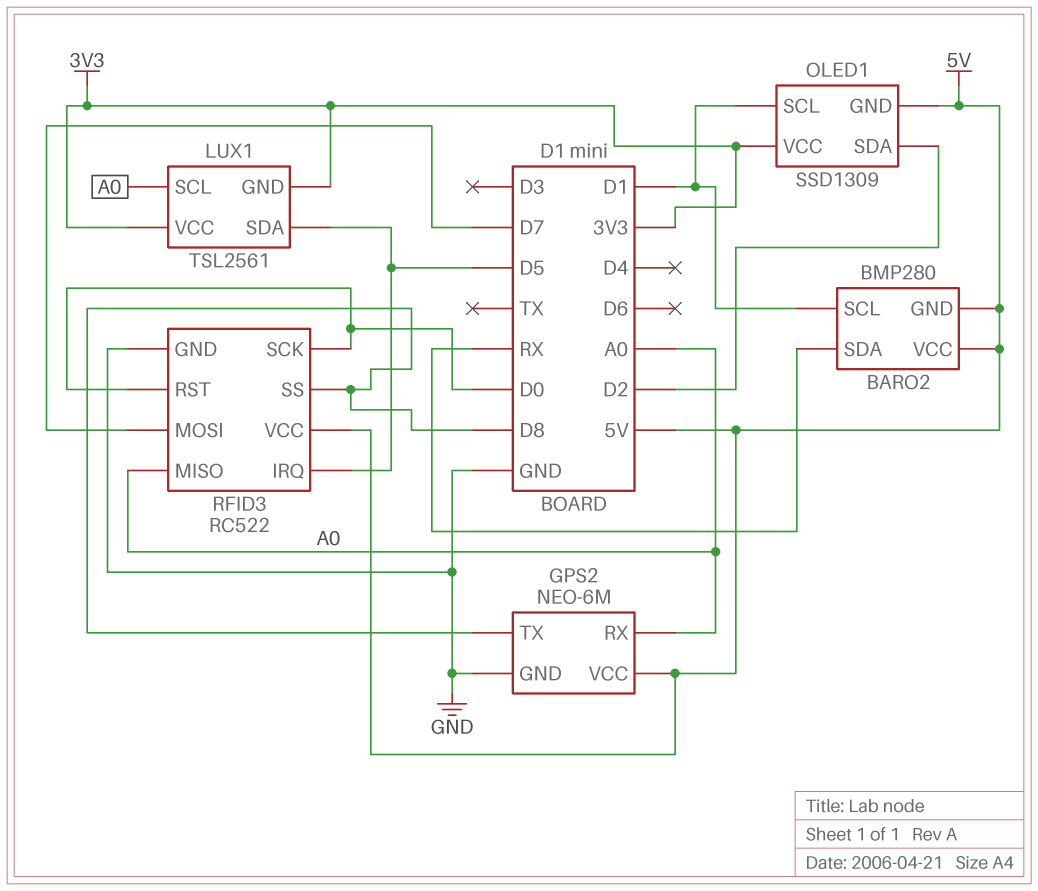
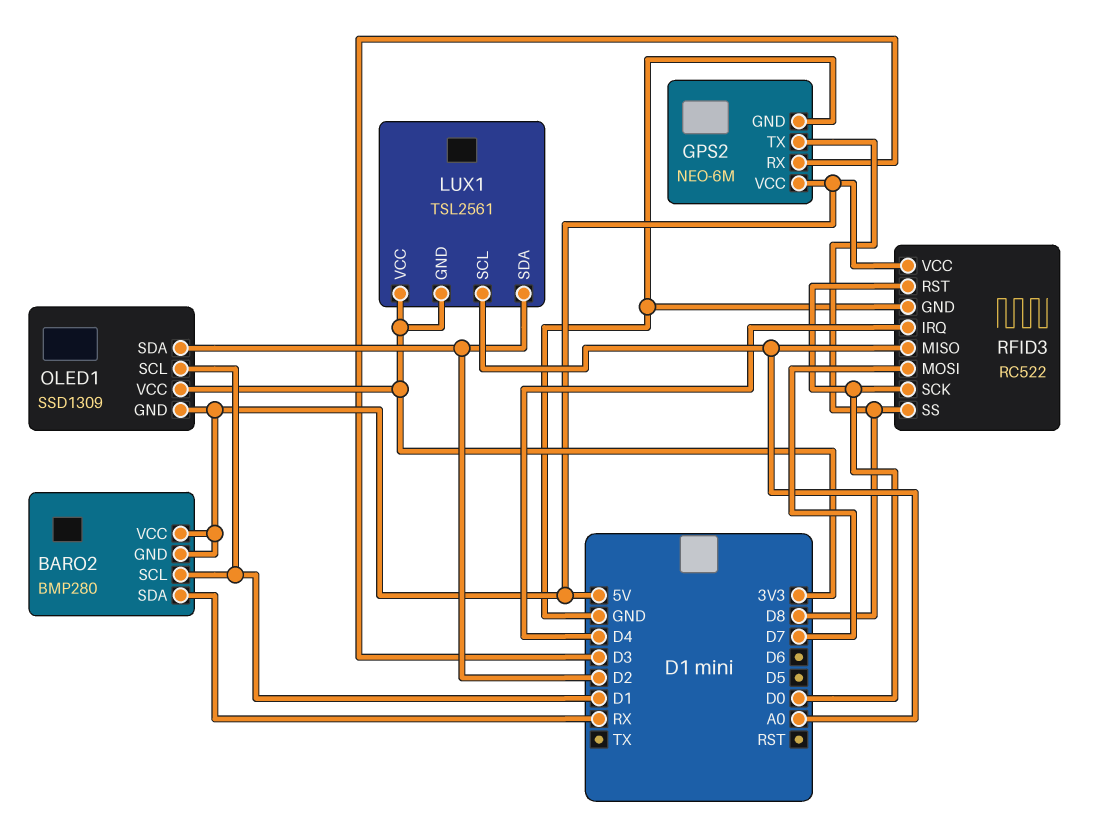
GPS2 pin RX: A0 -> D3
LUX1 pin SDA: D5 -> D2
RFID3 pin IRQ: D5 -> D4

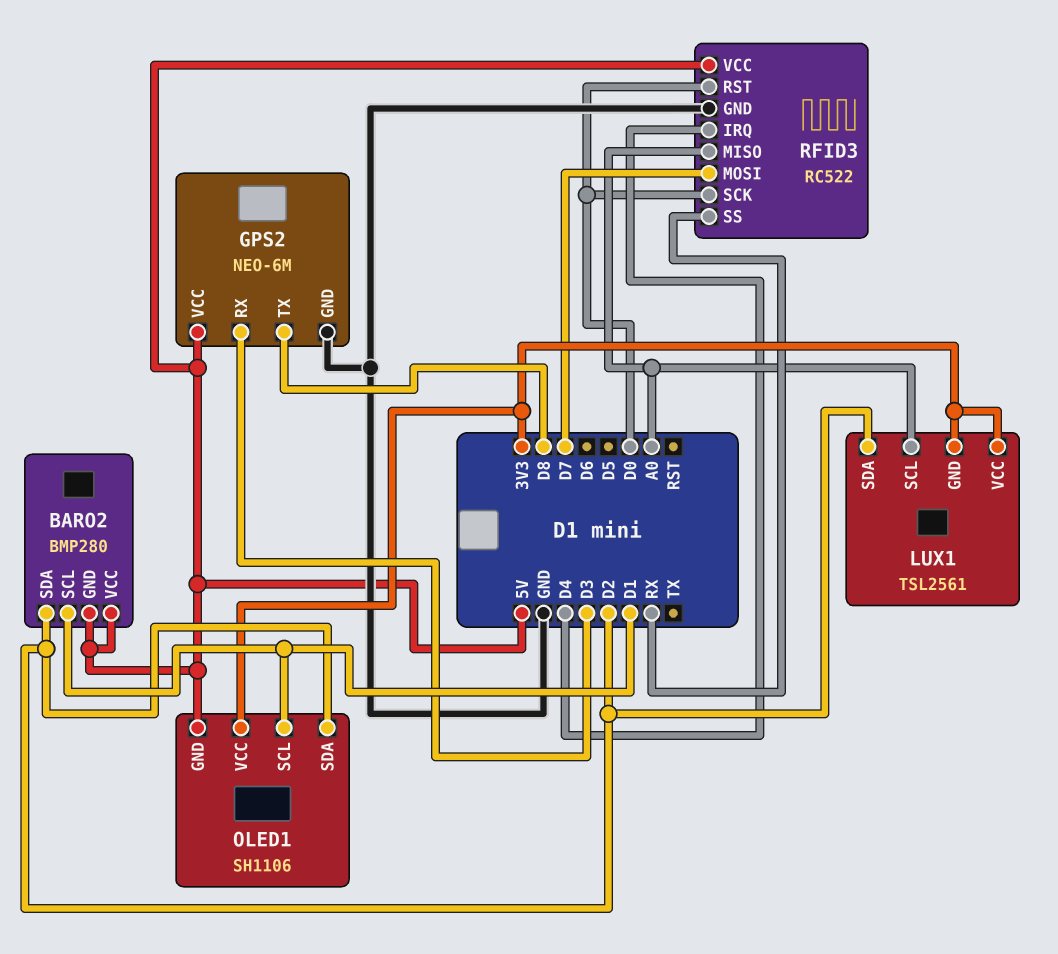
BARO2 pin SDA: RX -> D2
OLED1: SSD1309 -> SH1106
RFID3 pin SS: D8 -> RX

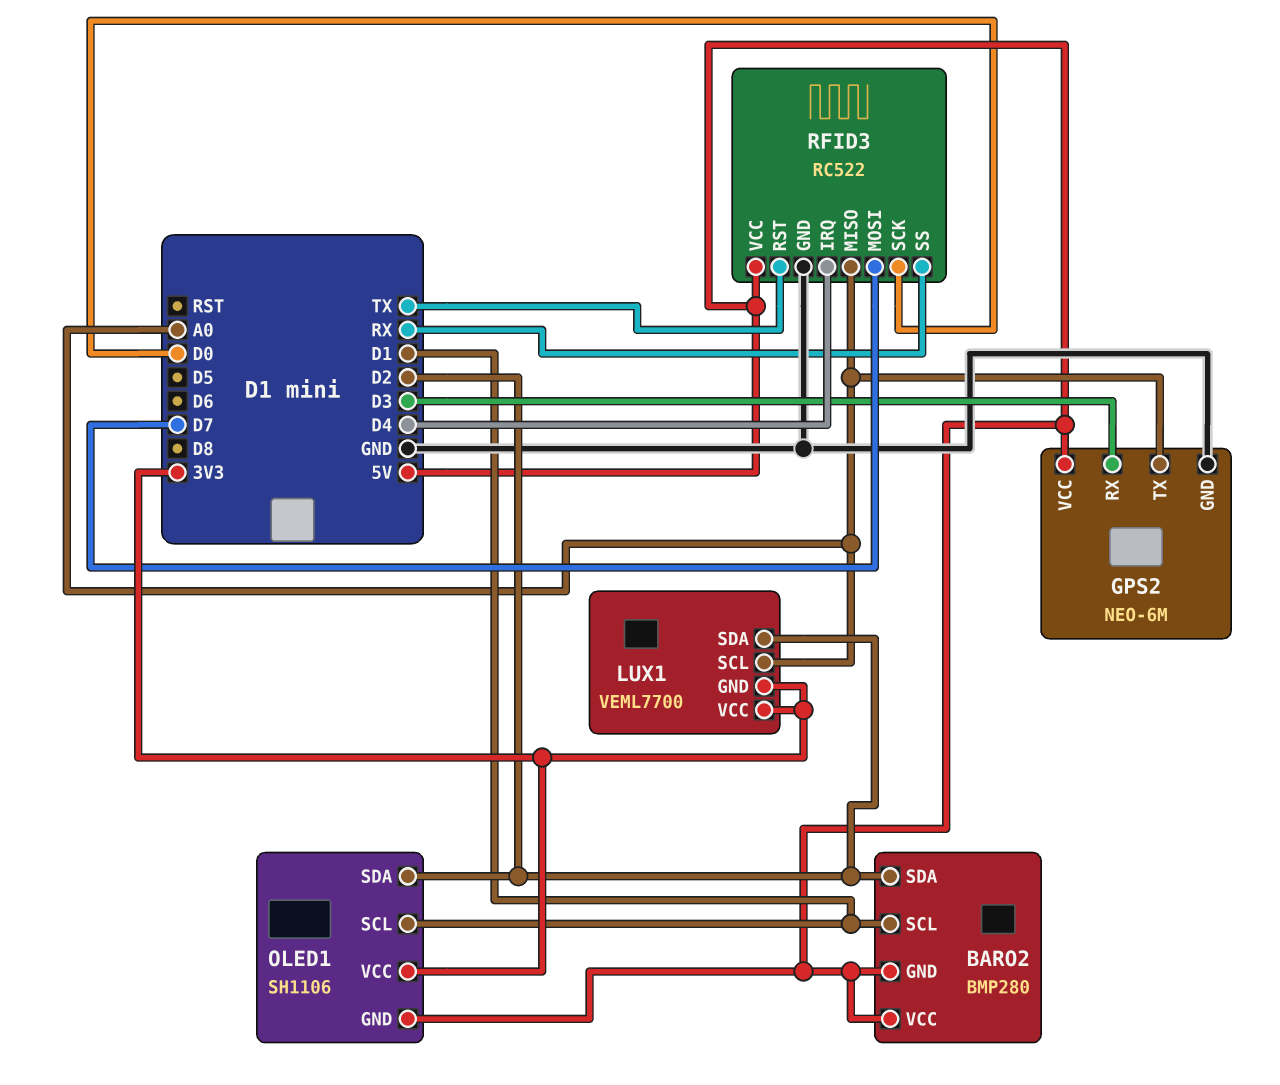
GPS2 pin TX: D8 -> A0
LUX1: TSL2561 -> VEML7700
RFID3 pin RST: D0 -> TX

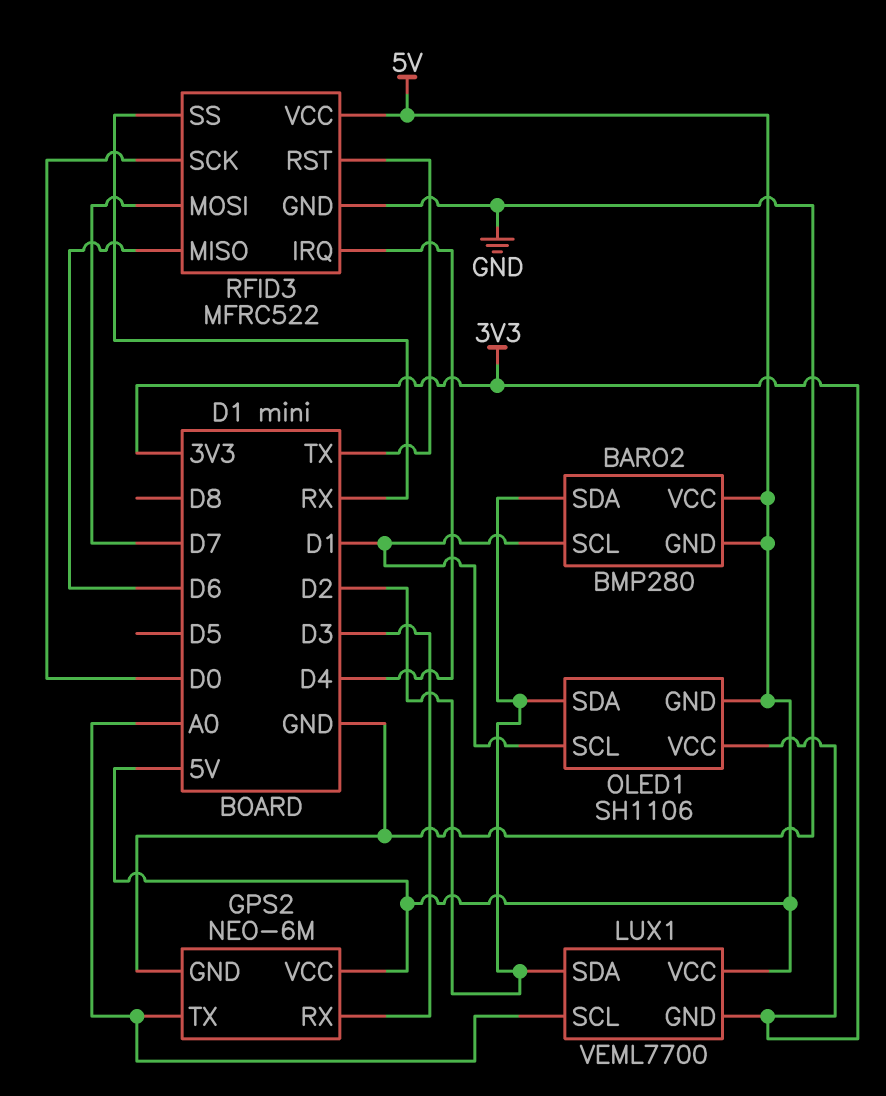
LUX1 pin VCC: 3V3 -> 5V
RFID3: RC522 -> MFRC522
RFID3 pin MISO: A0 -> D6

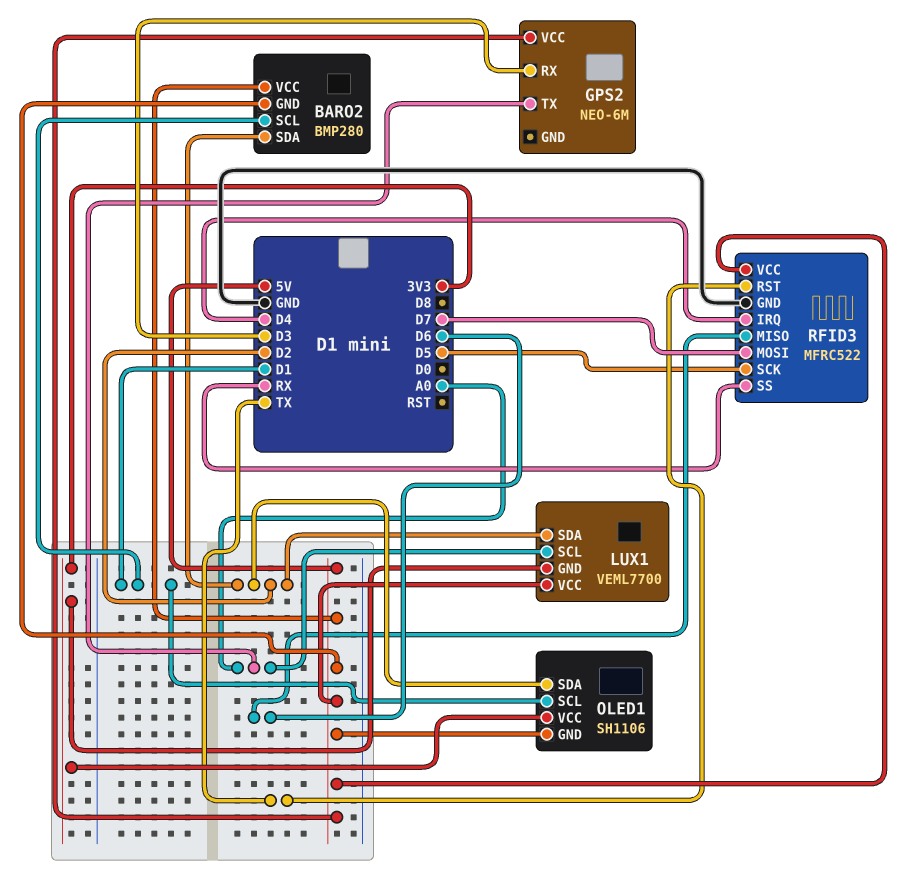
GPS2 pin GND: GND -> none
RFID3 pin SCK: D0 -> D5

